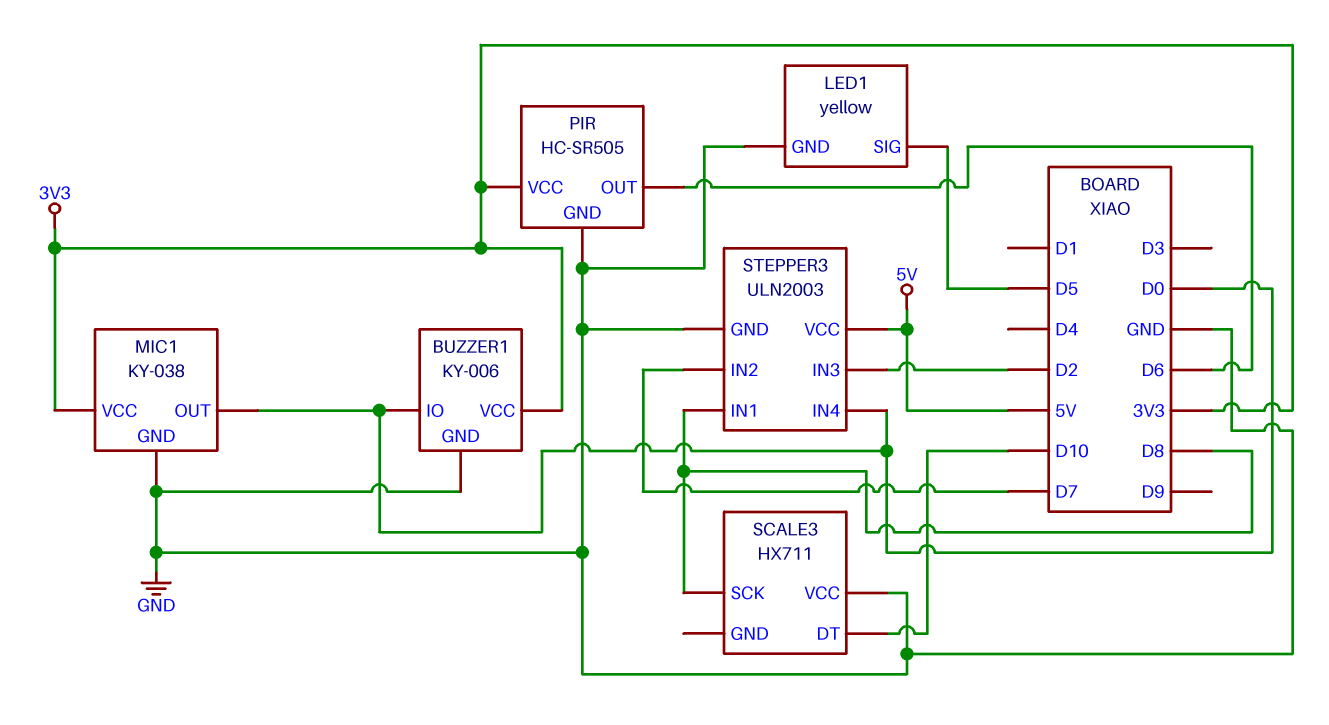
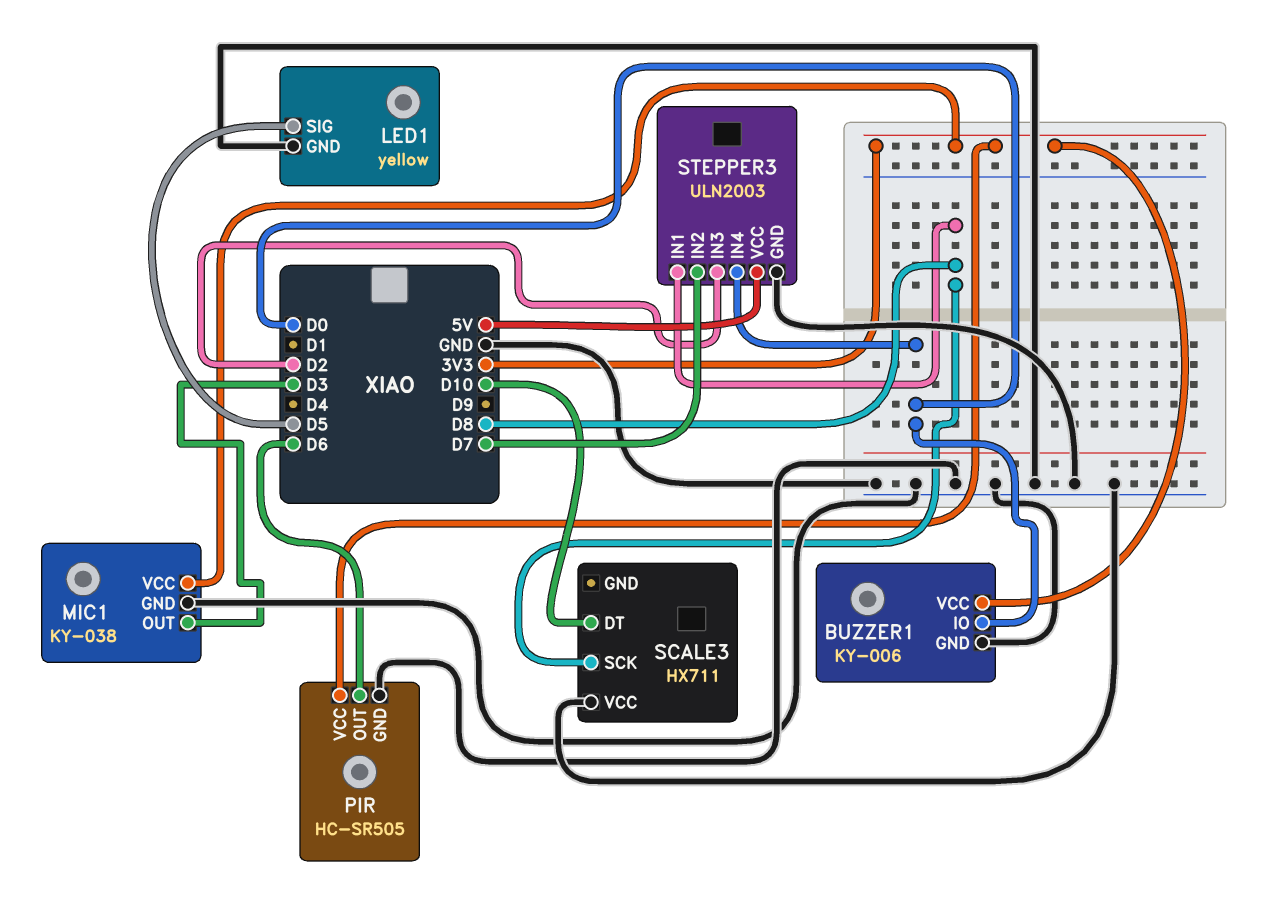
MIC1 pin OUT: D0 -> D3

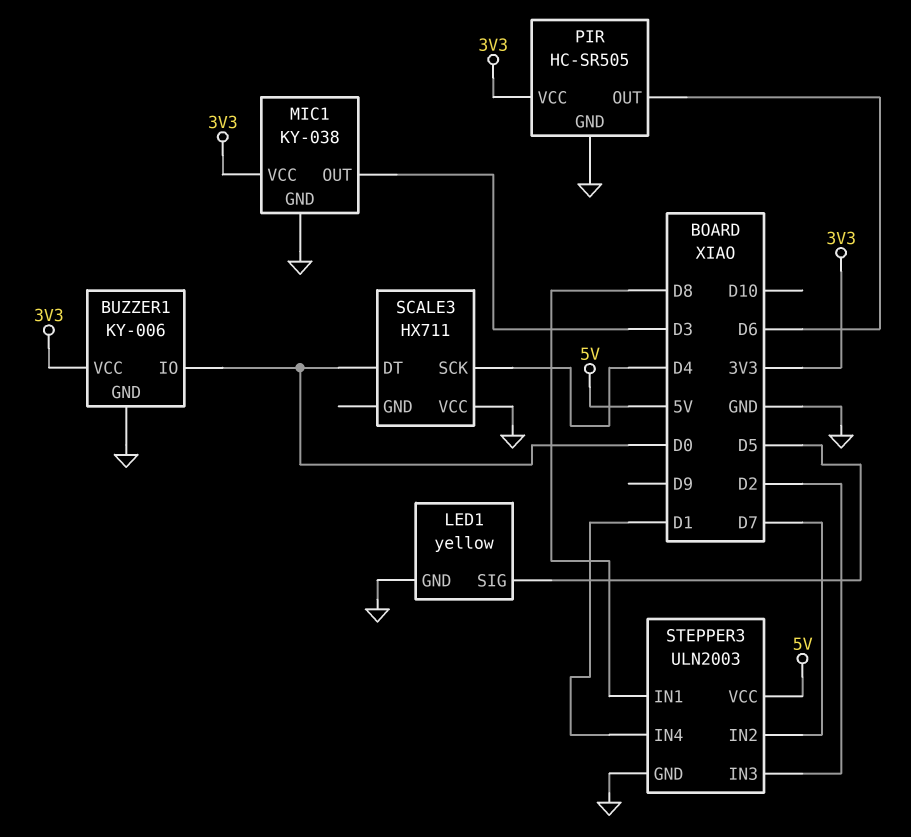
SCALE3 pin DT: D10 -> D0
SCALE3 pin SCK: D8 -> D4
STEPPER3 pin IN4: D0 -> D1

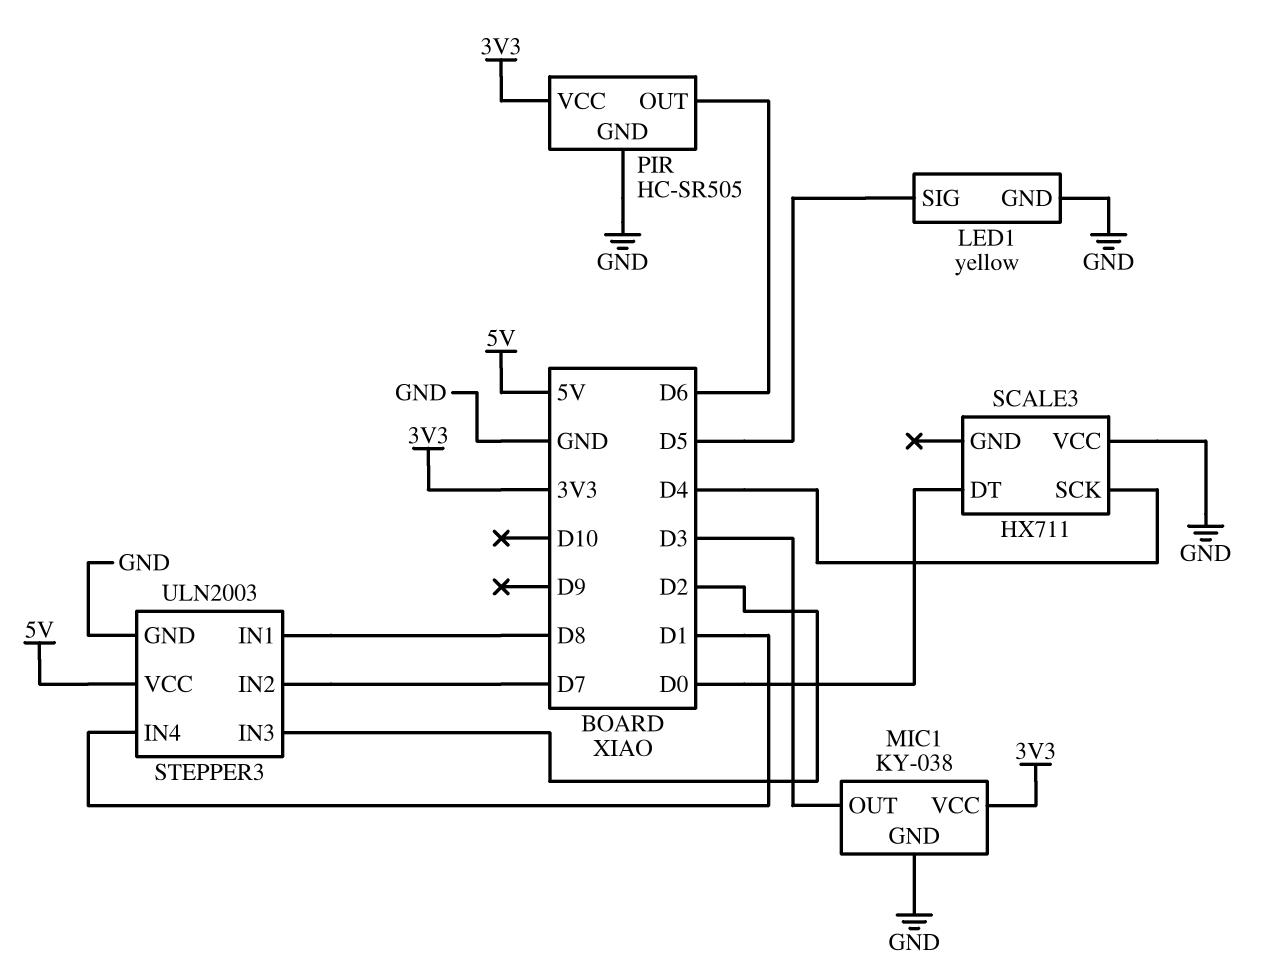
BUZZER1: KY-006 -> none
BUZZER1 pin GND: GND -> none
BUZZER1 pin IO: D0 -> none
BUZZER1 pin VCC: 3V3 -> none

